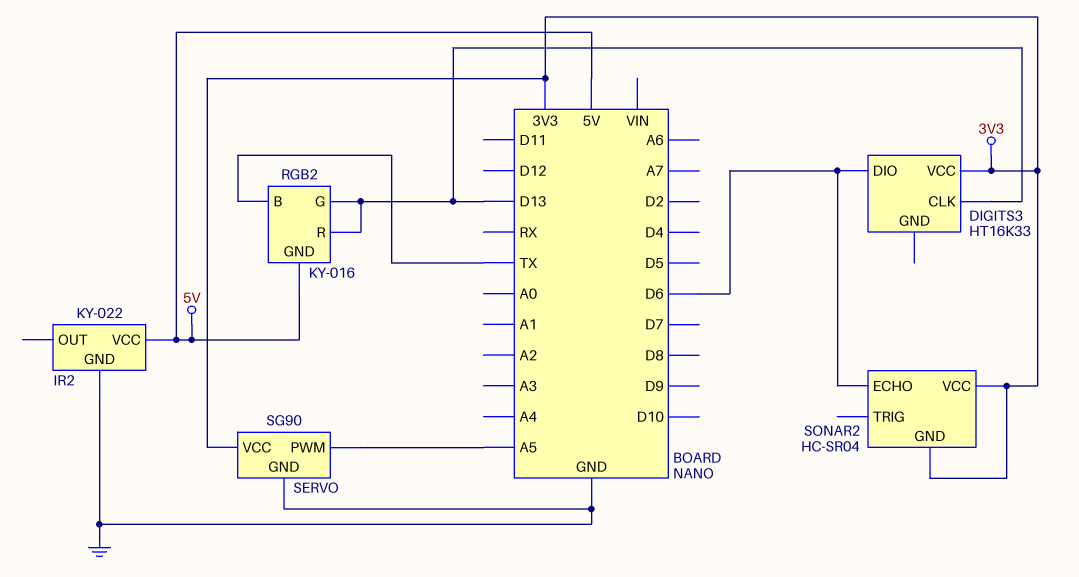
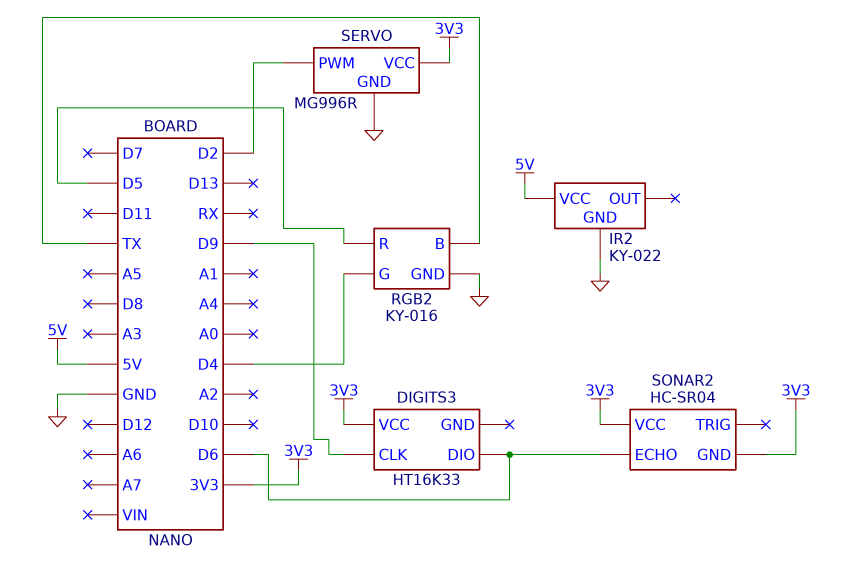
DIGITS3 pin CLK: D13 -> D9
RGB2 pin G: D13 -> D4
RGB2 pin GND: 5V -> GND
RGB2 pin R: D13 -> D5
SERVO: SG90 -> MG996R
SERVO pin PWM: A5 -> D2

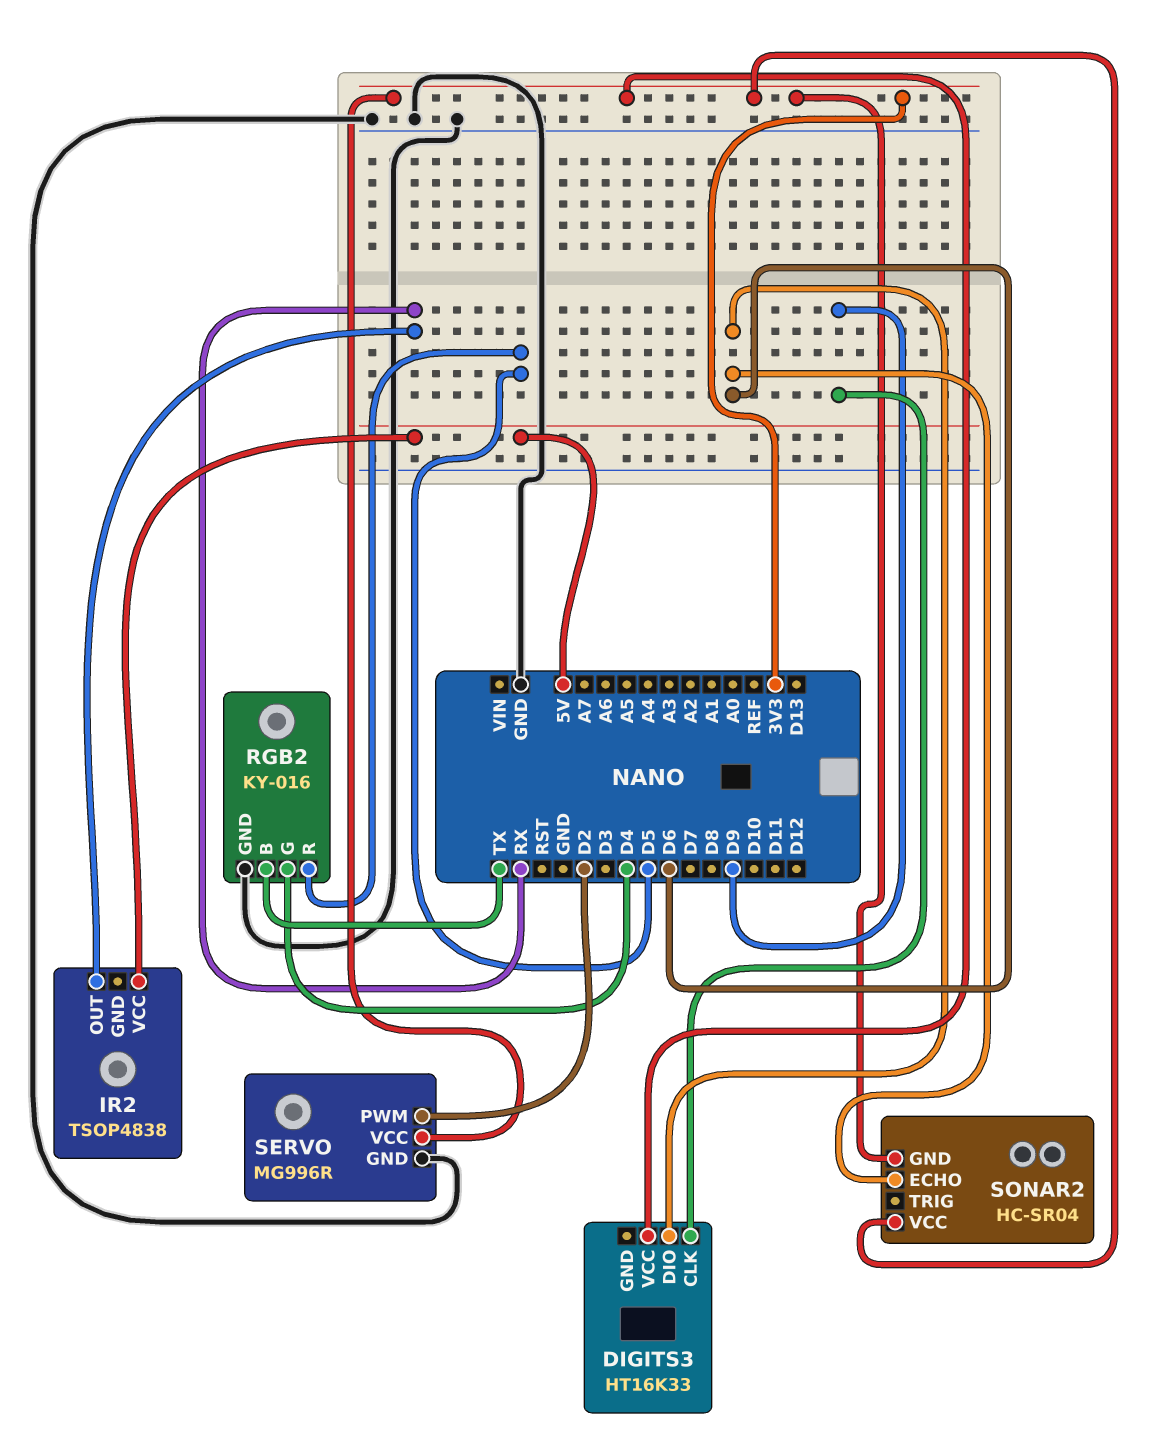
IR2: KY-022 -> TSOP4838
IR2 pin GND: GND -> none
IR2 pin OUT: none -> RX

